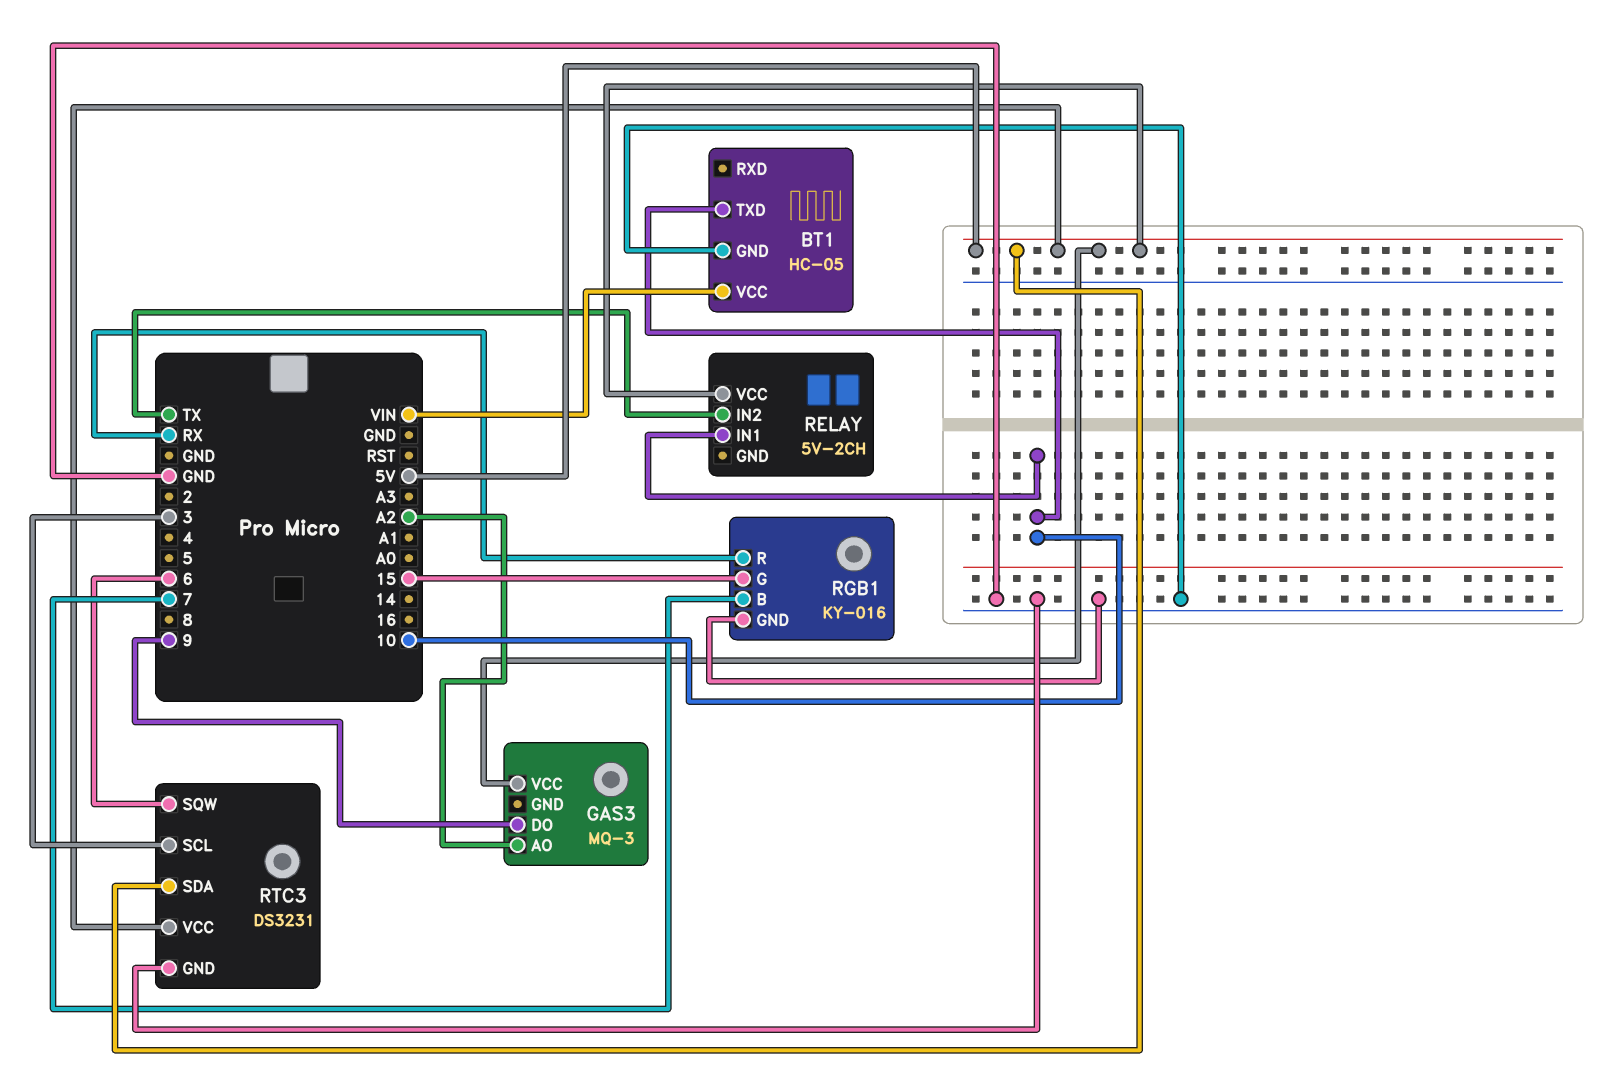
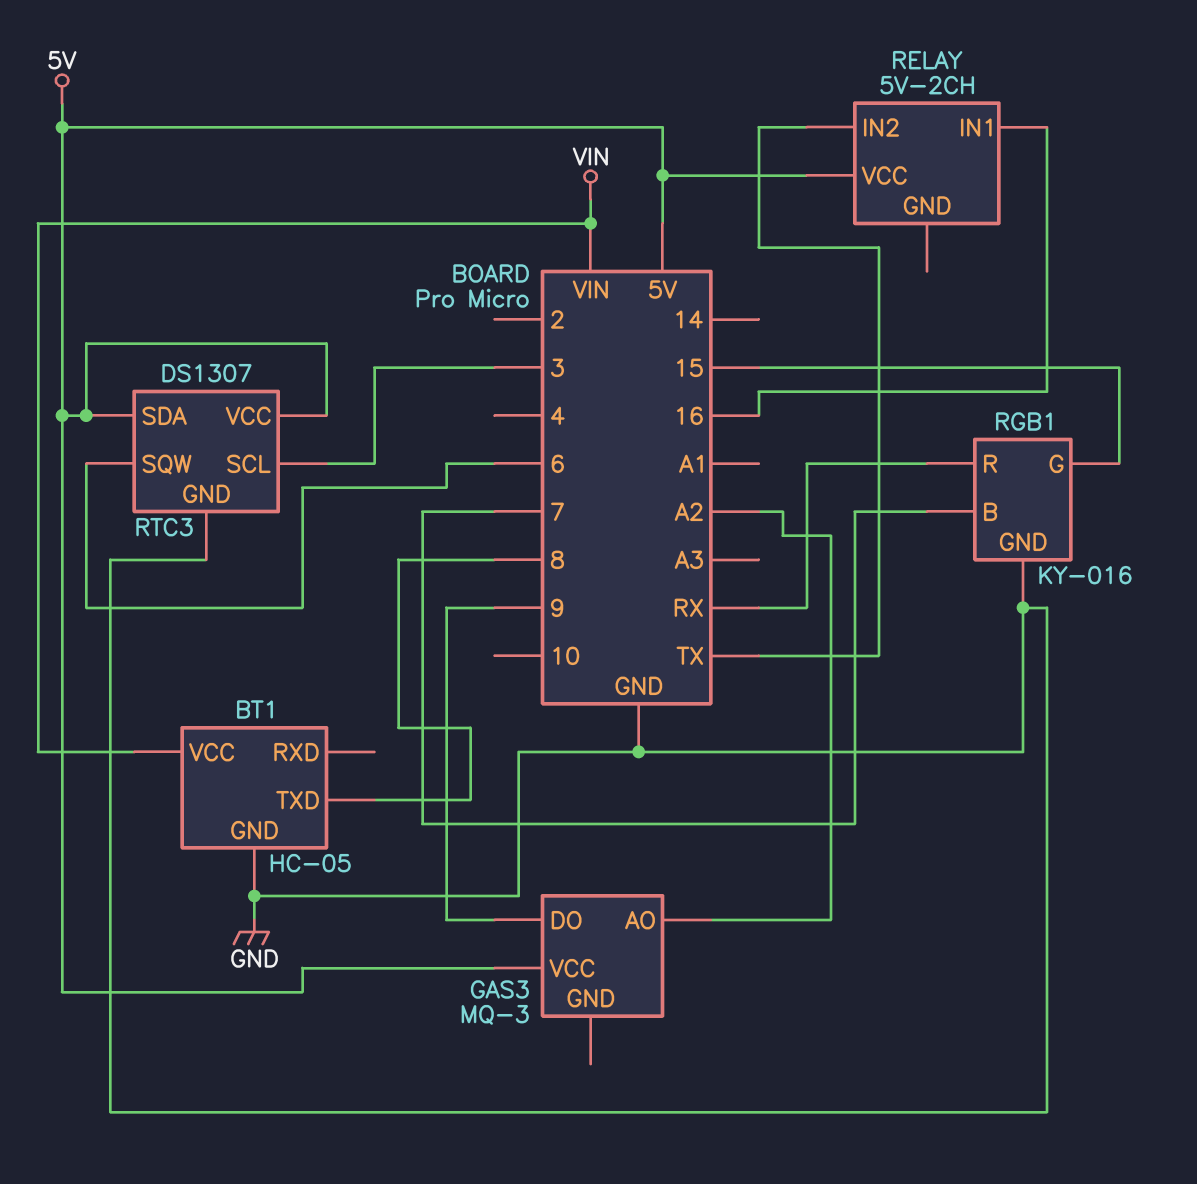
BT1 pin TXD: 10 -> 8
RELAY pin IN1: 10 -> 16
RTC3: DS3231 -> DS1307

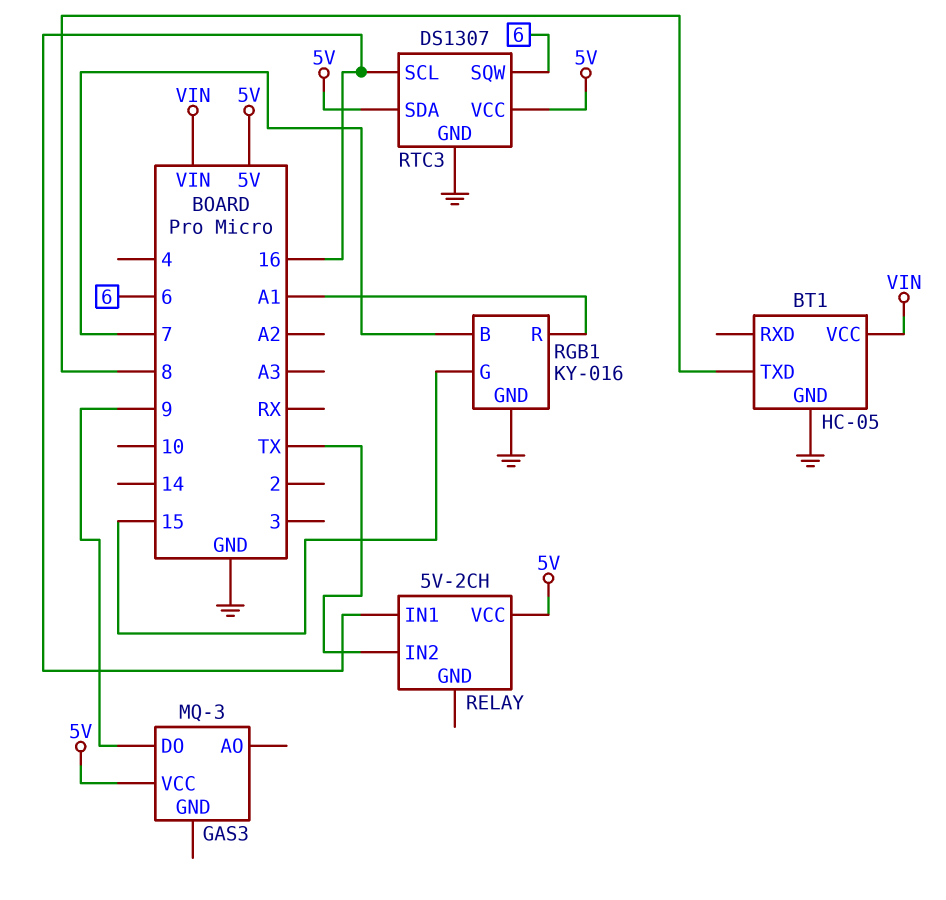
GAS3 pin AO: A2 -> none
RGB1 pin R: RX -> A1
RTC3 pin SCL: 3 -> 16

